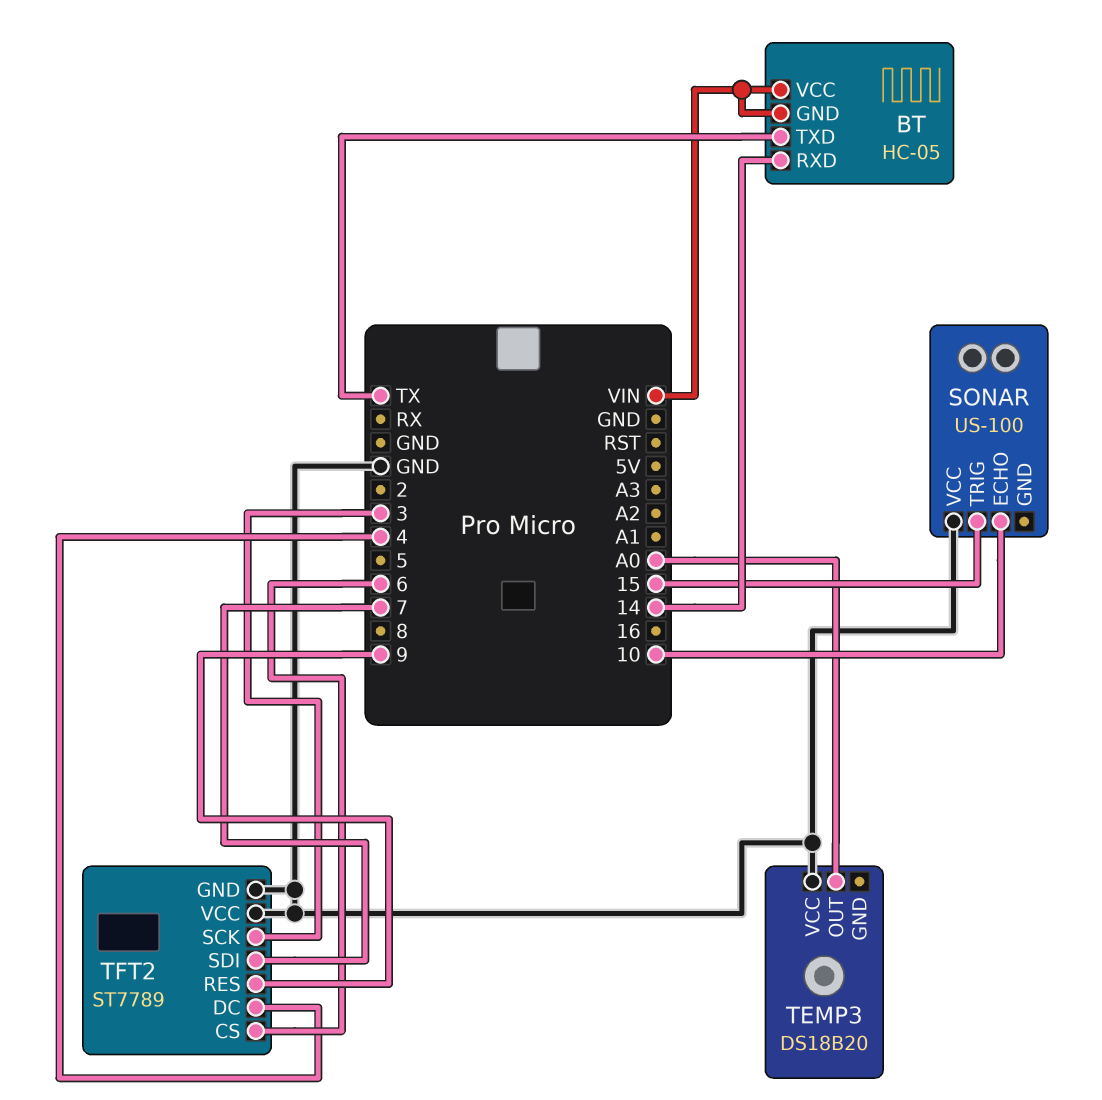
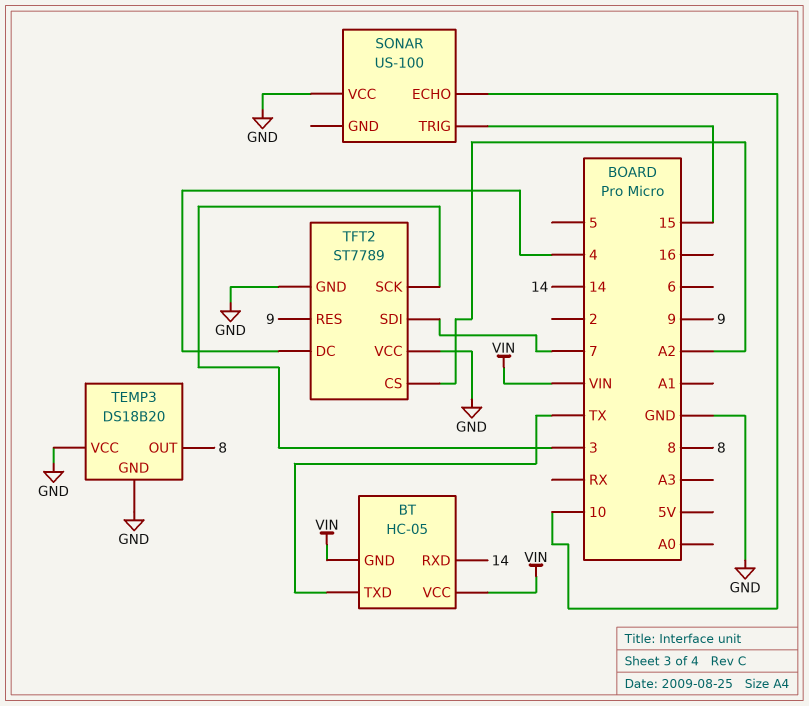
TEMP3 pin GND: none -> GND
TEMP3 pin OUT: A0 -> 8
TFT2 pin CS: 6 -> A2

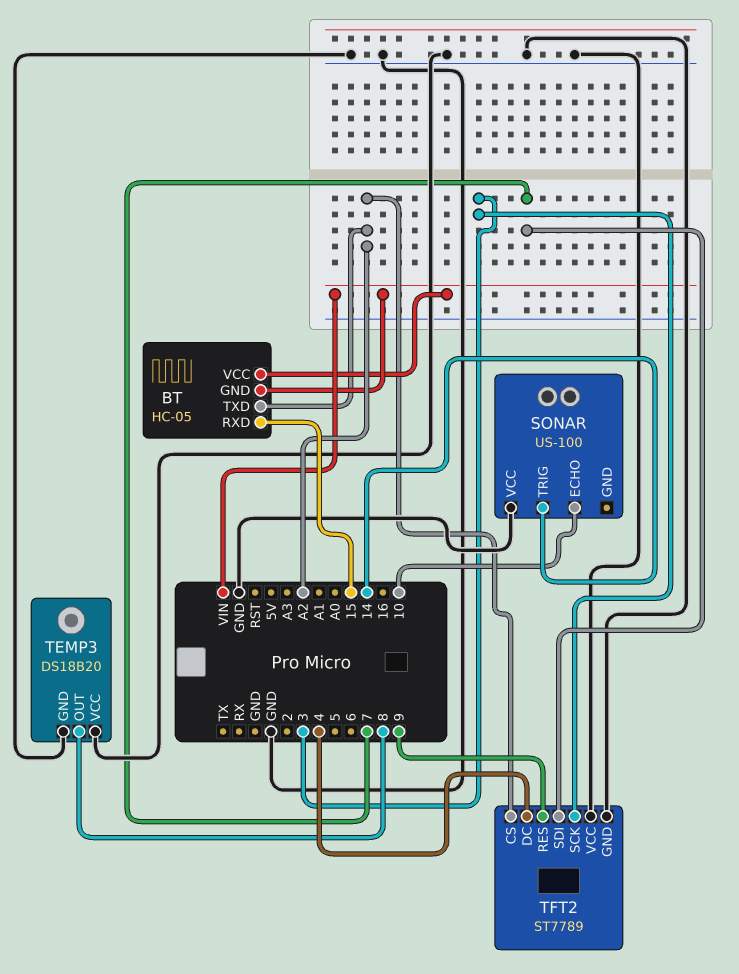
BT pin RXD: 14 -> 15
BT pin TXD: TX -> A2
SONAR pin TRIG: 15 -> 14

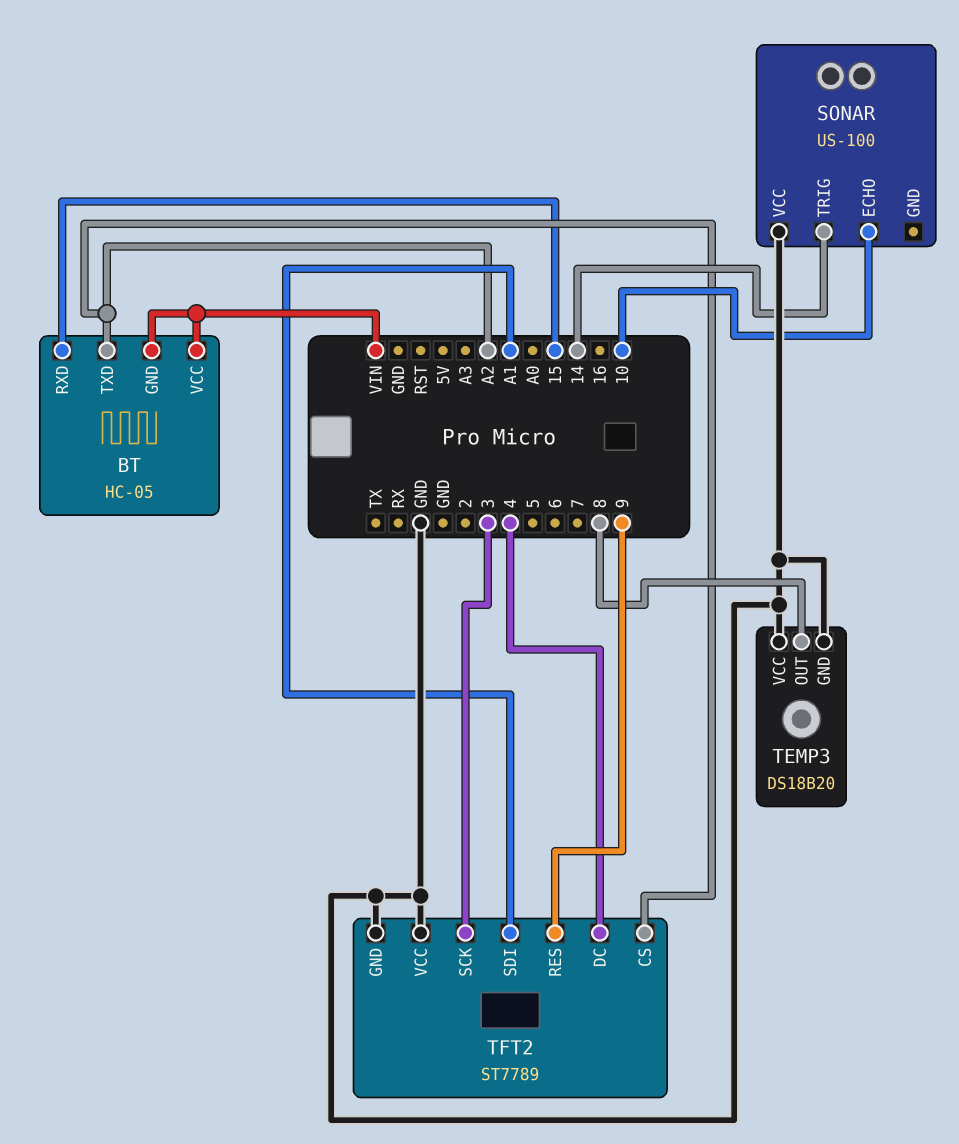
TFT2 pin SDI: 7 -> A1

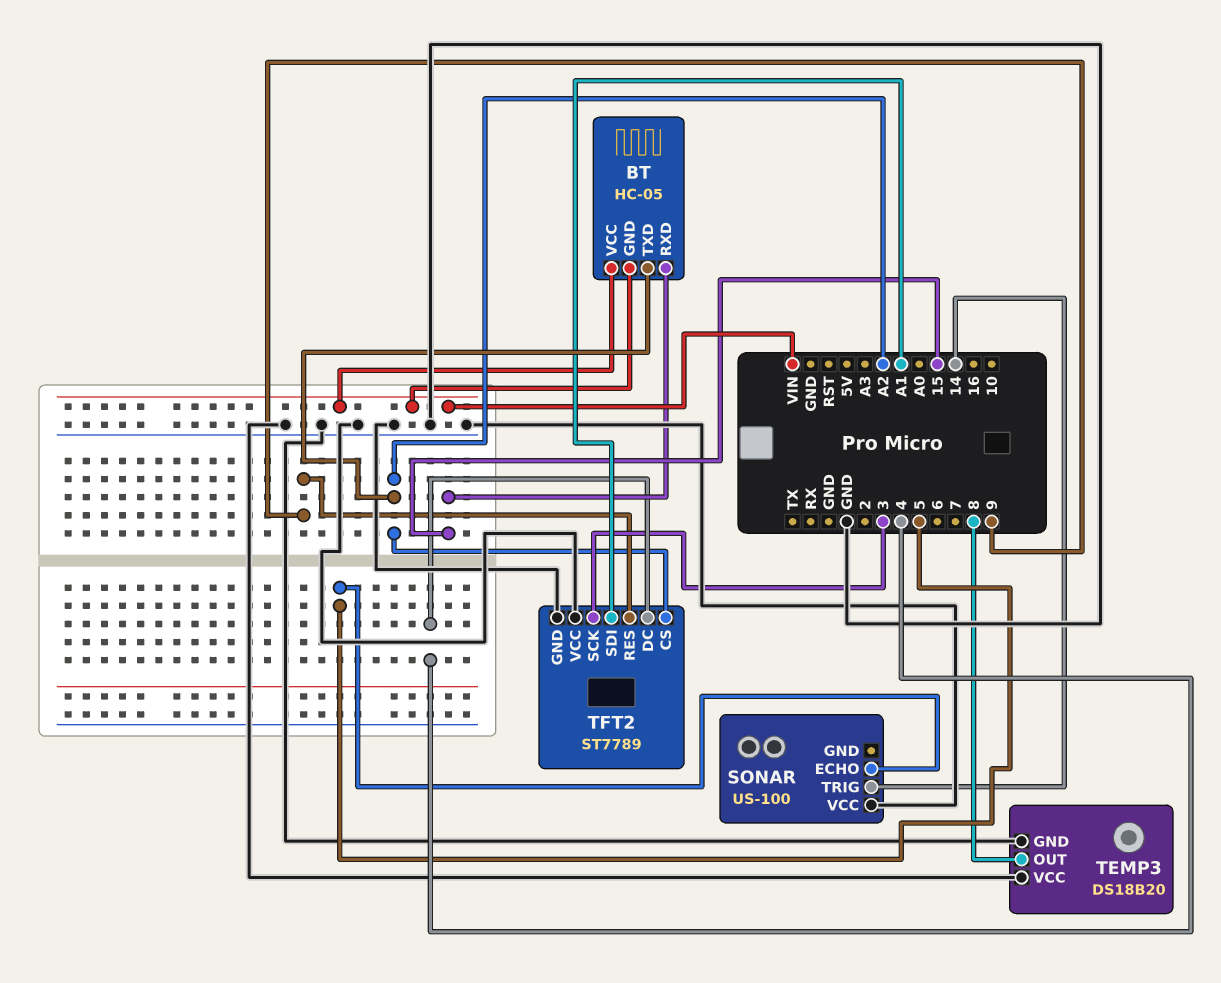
SONAR pin ECHO: 10 -> 5

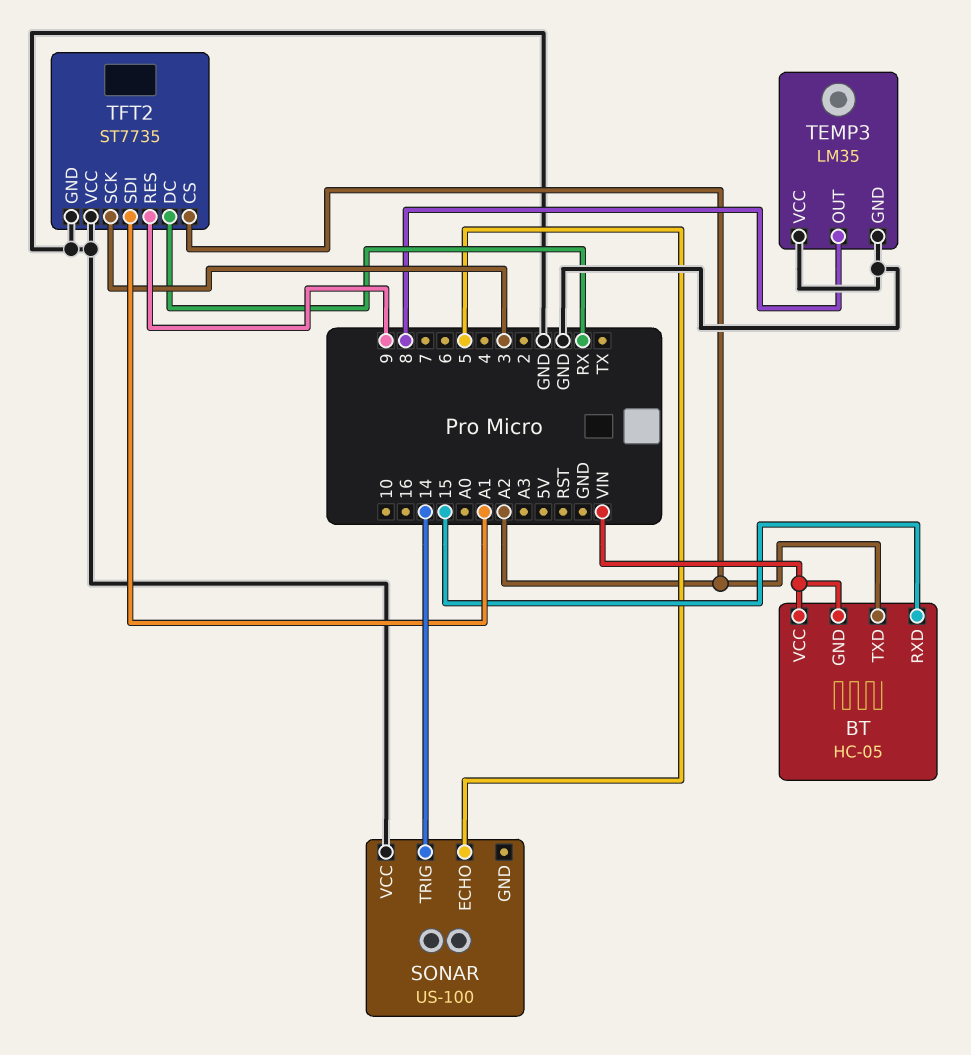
TEMP3: DS18B20 -> LM35
TFT2: ST7789 -> ST7735
TFT2 pin DC: 4 -> RX

